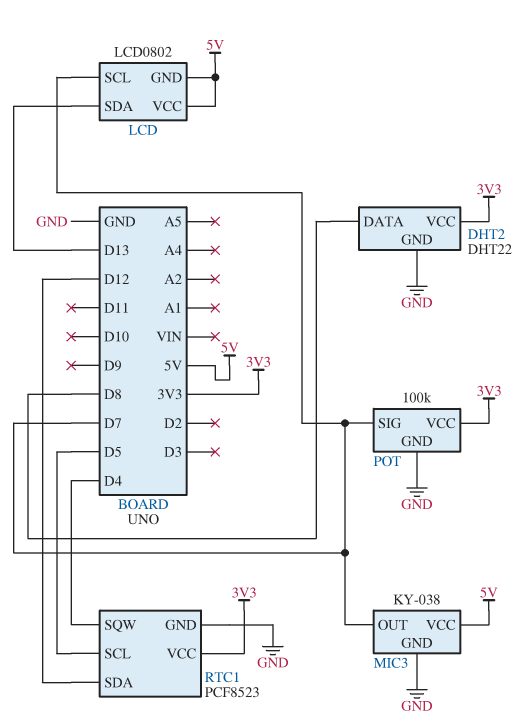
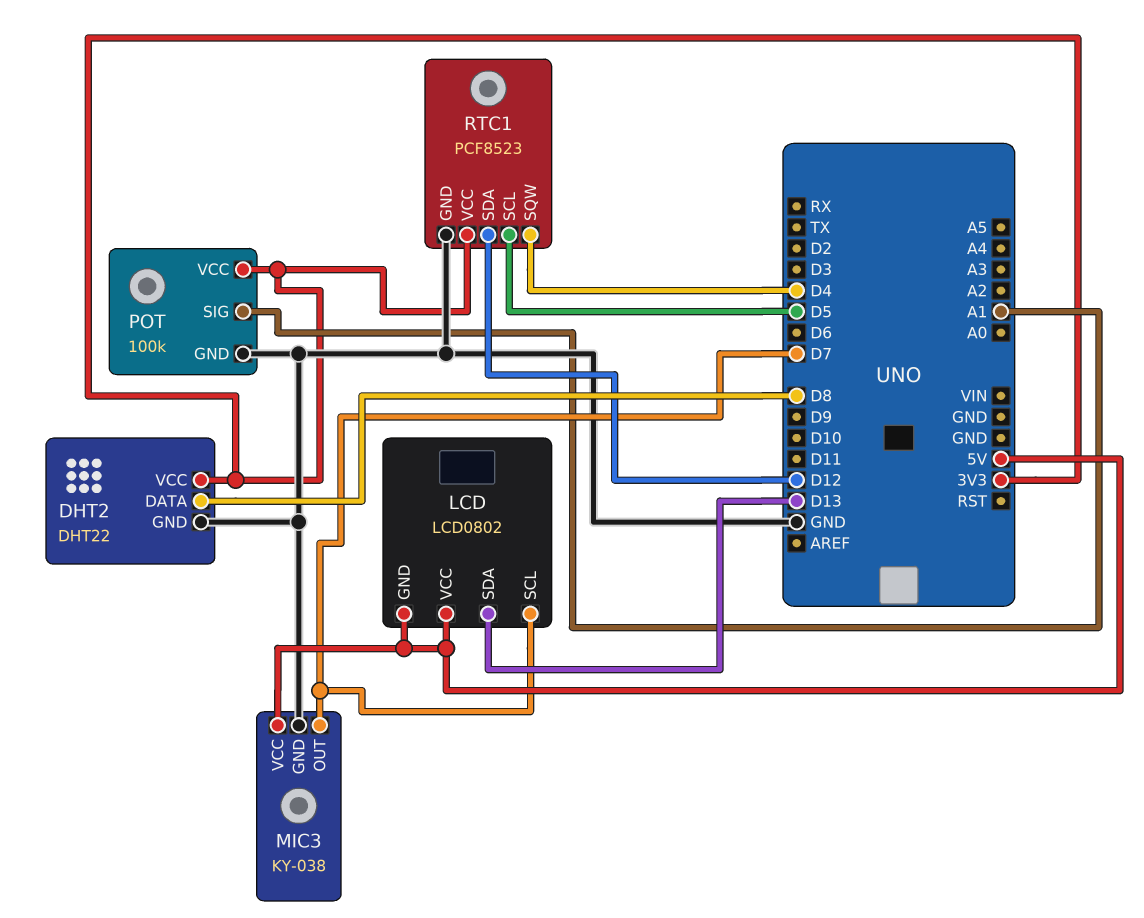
POT pin SIG: D7 -> A1

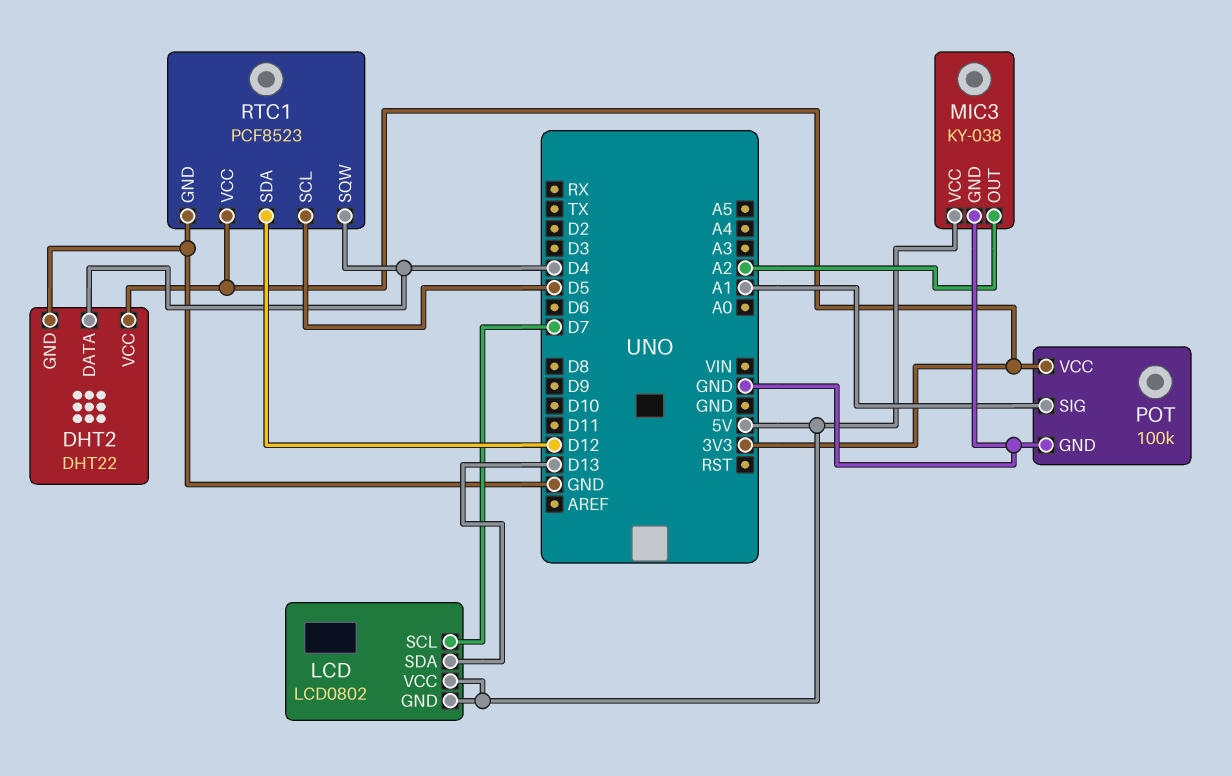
DHT2 pin DATA: D8 -> D4
MIC3 pin OUT: D7 -> A2

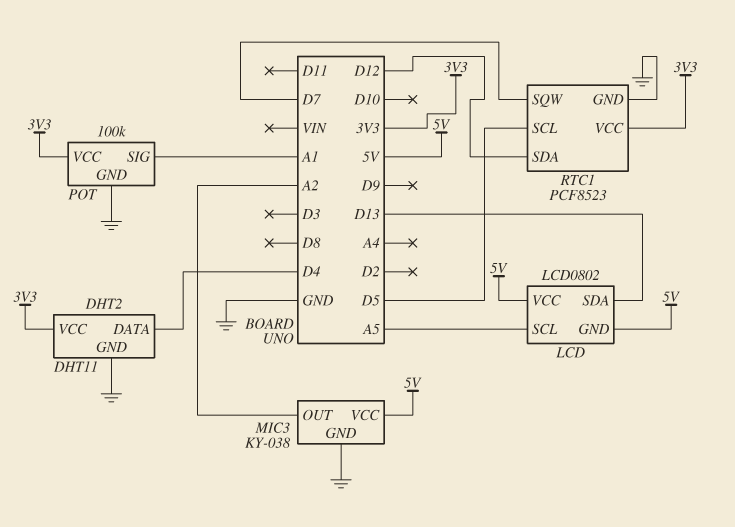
DHT2: DHT22 -> DHT11
LCD pin SCL: D7 -> A5
RTC1 pin SQW: D4 -> D7

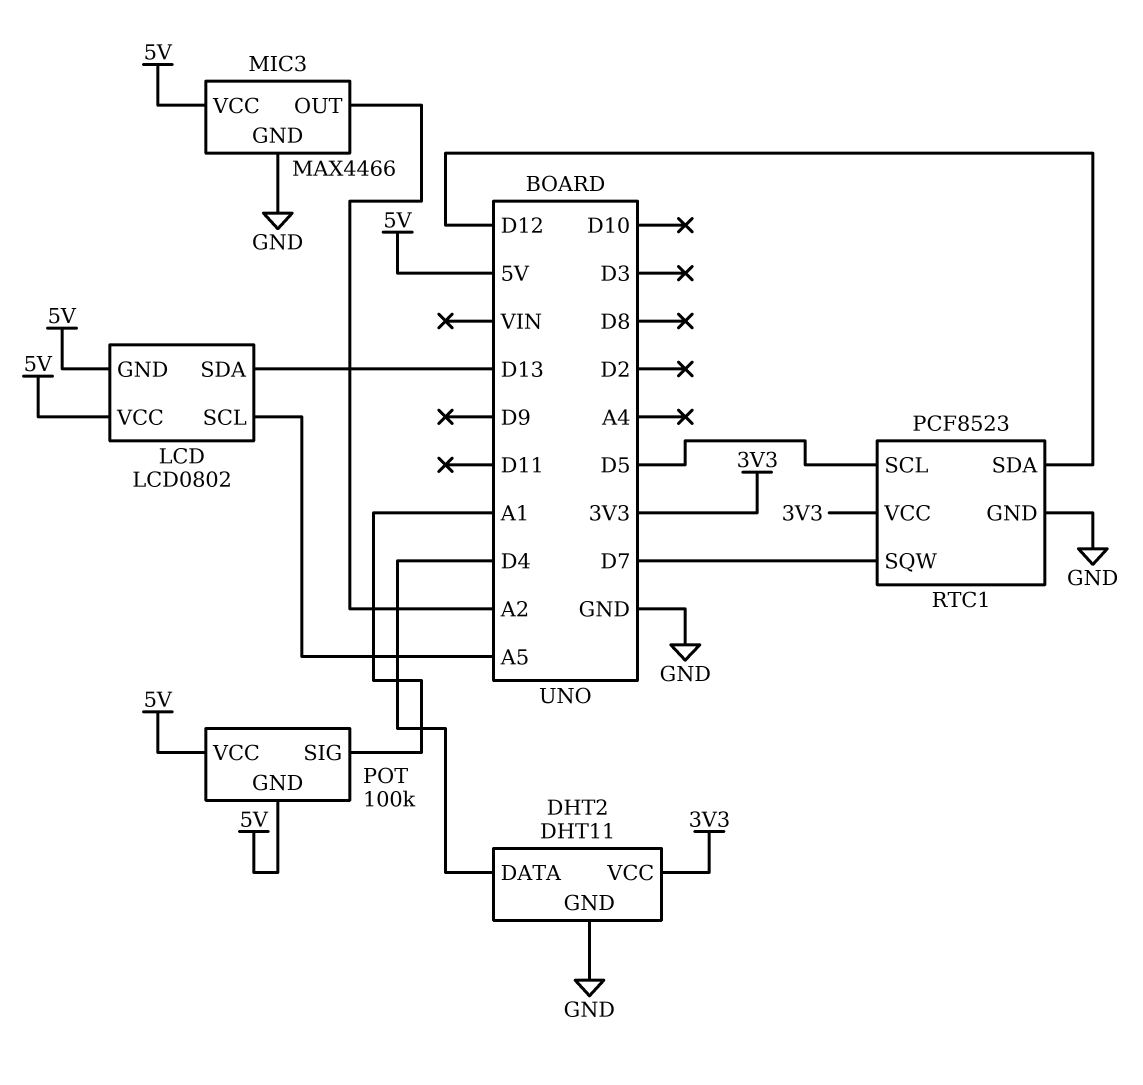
MIC3: KY-038 -> MAX4466
POT pin GND: GND -> 5V
POT pin VCC: 3V3 -> 5V

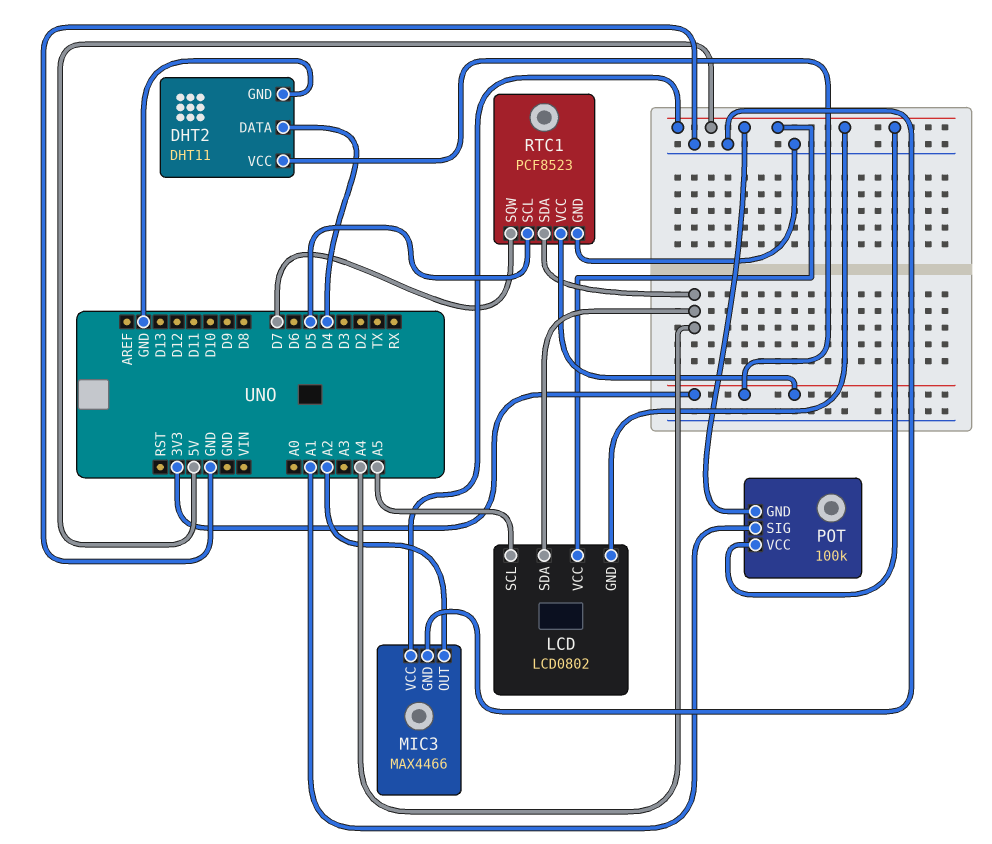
LCD pin SDA: D13 -> A4
RTC1 pin SDA: D12 -> A4

